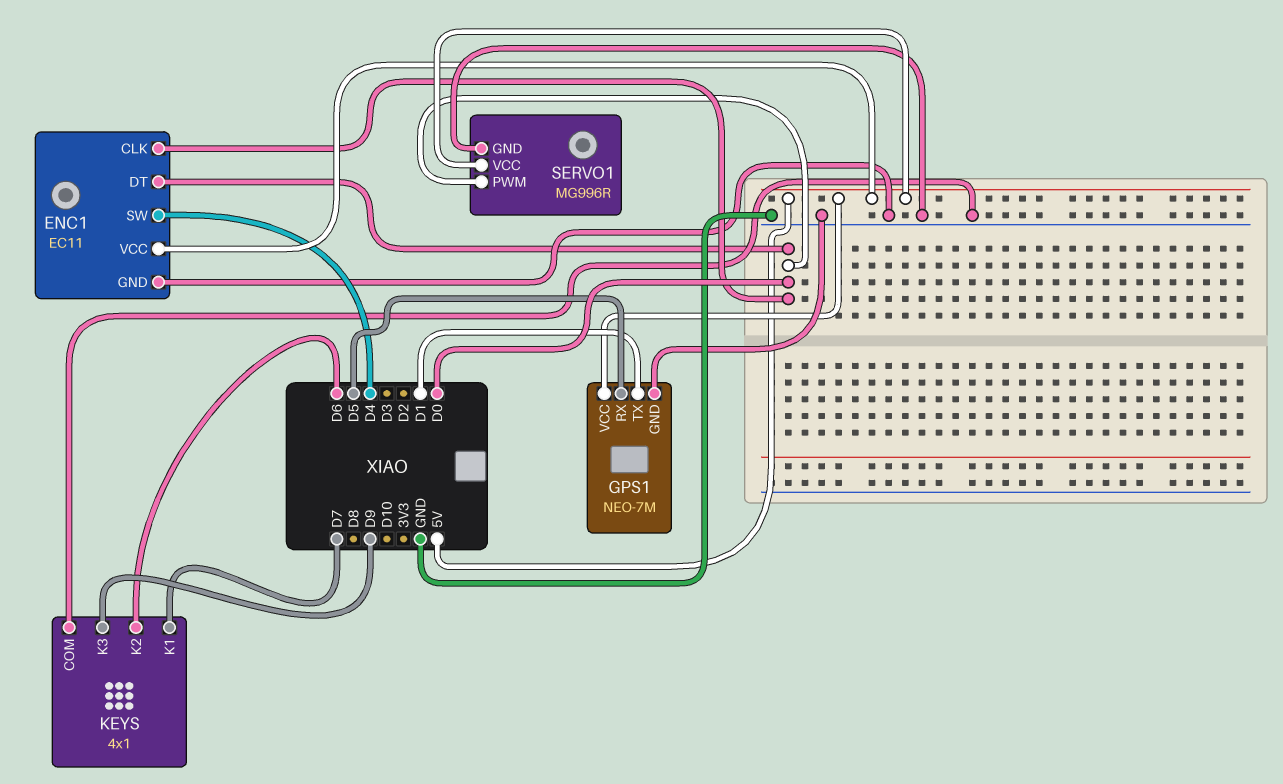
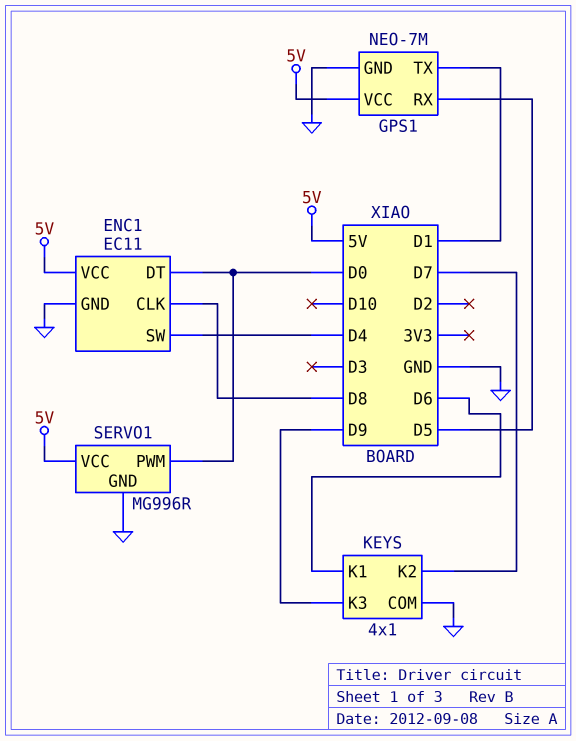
ENC1 pin CLK: D0 -> D8
KEYS pin K1: D7 -> D6
KEYS pin K2: D6 -> D7

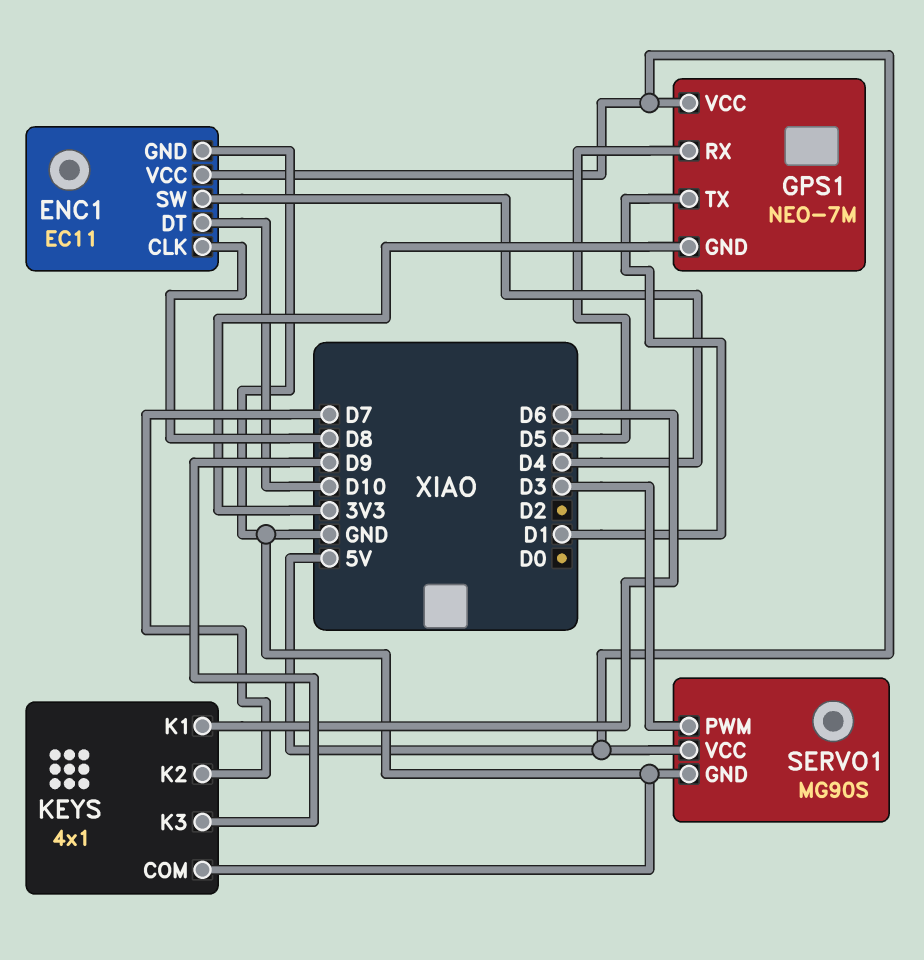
ENC1 pin DT: D0 -> D10
GPS1 pin GND: GND -> 3V3
SERVO1: MG996R -> MG90S
SERVO1 pin PWM: D0 -> D3

